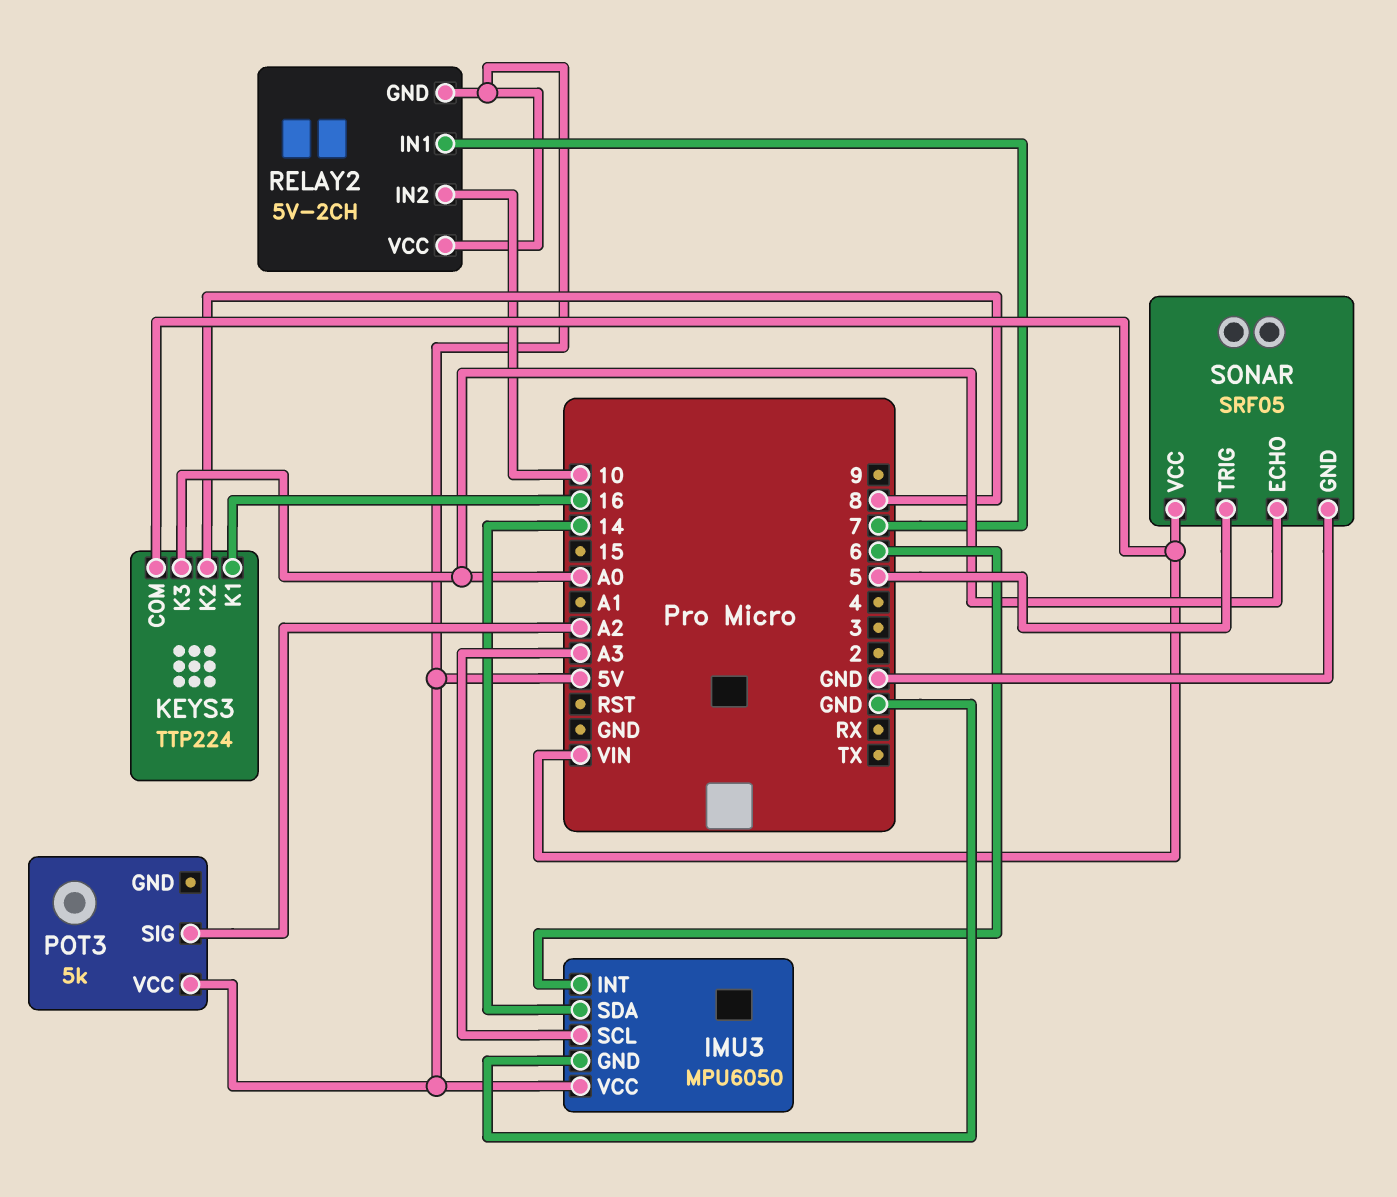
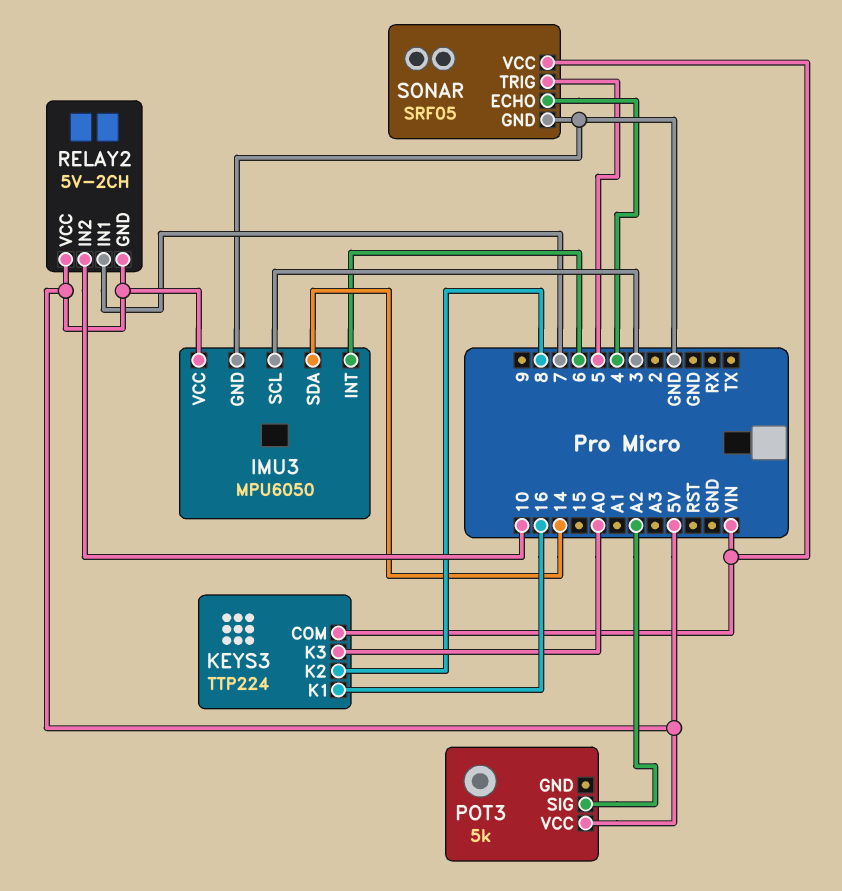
IMU3 pin SCL: A3 -> 3
SONAR pin ECHO: A0 -> 4

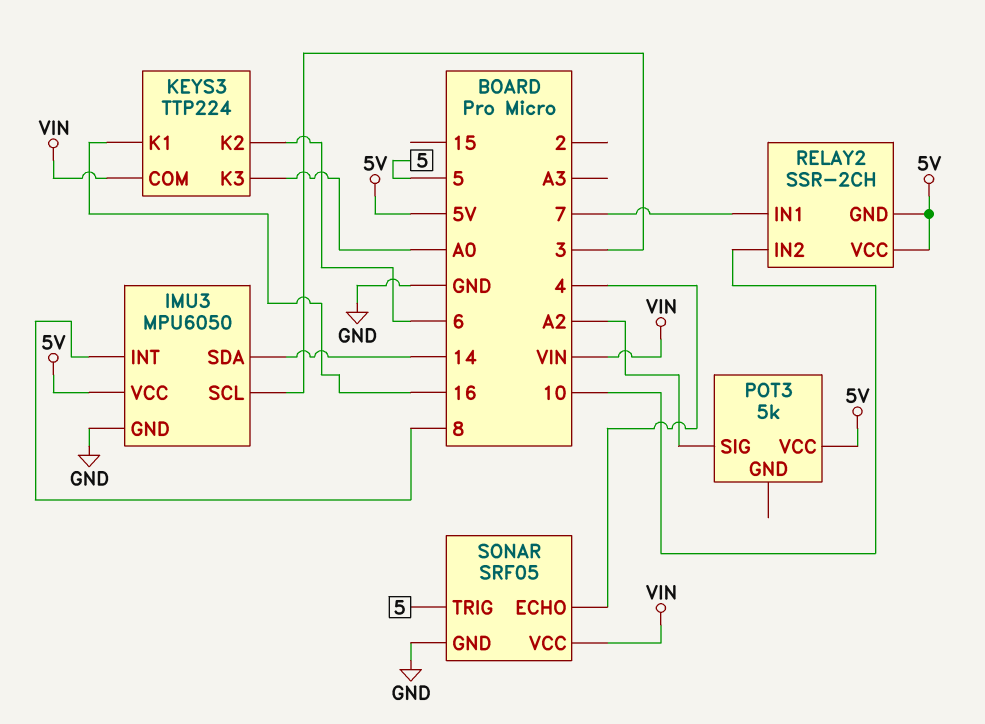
IMU3 pin INT: 6 -> 8
KEYS3 pin K2: 8 -> 6
RELAY2: 5V-2CH -> SSR-2CH

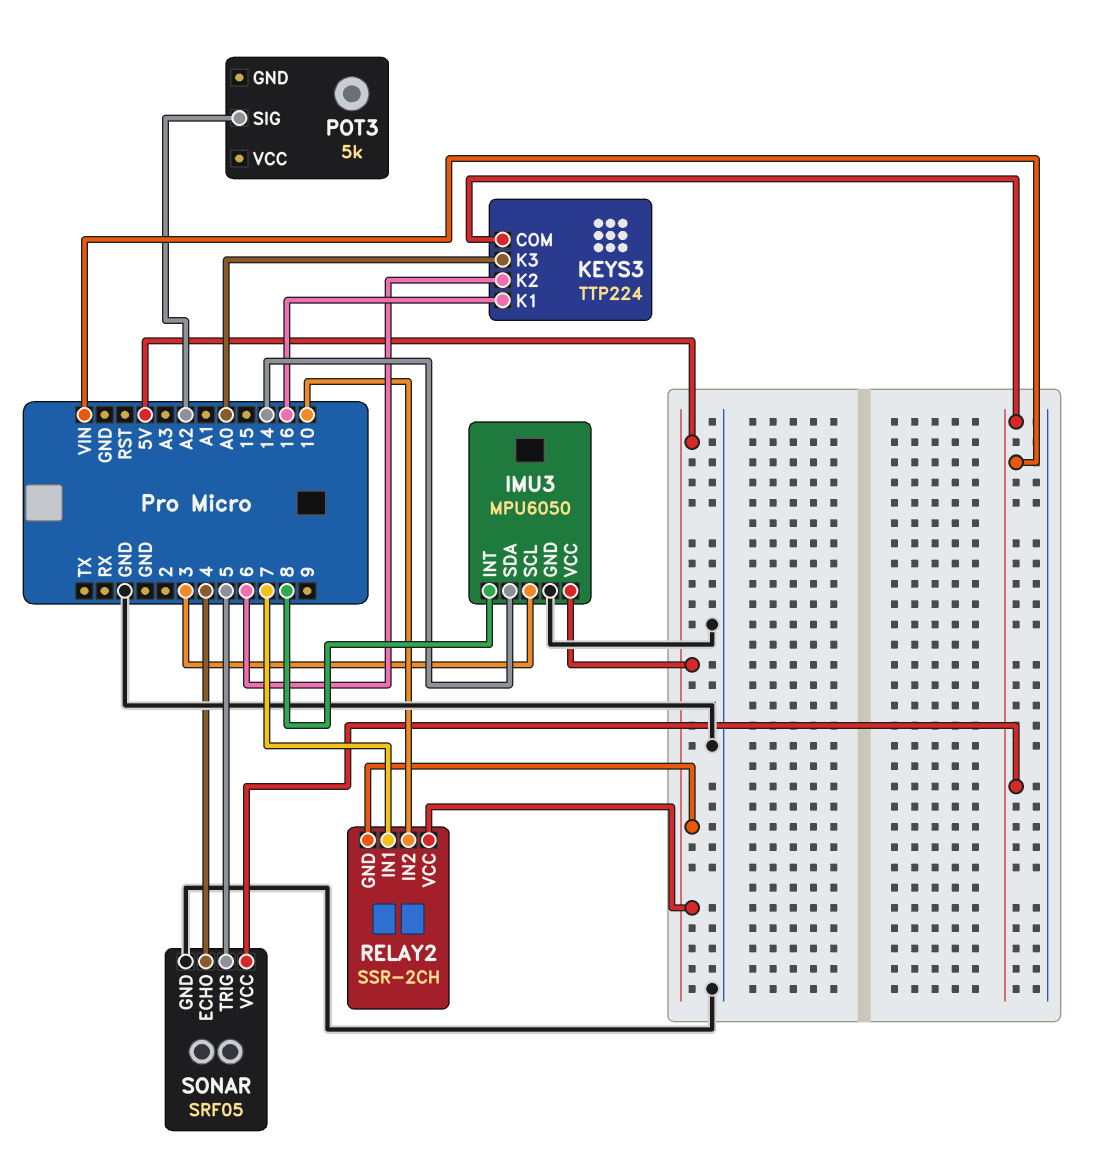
POT3 pin VCC: 5V -> none

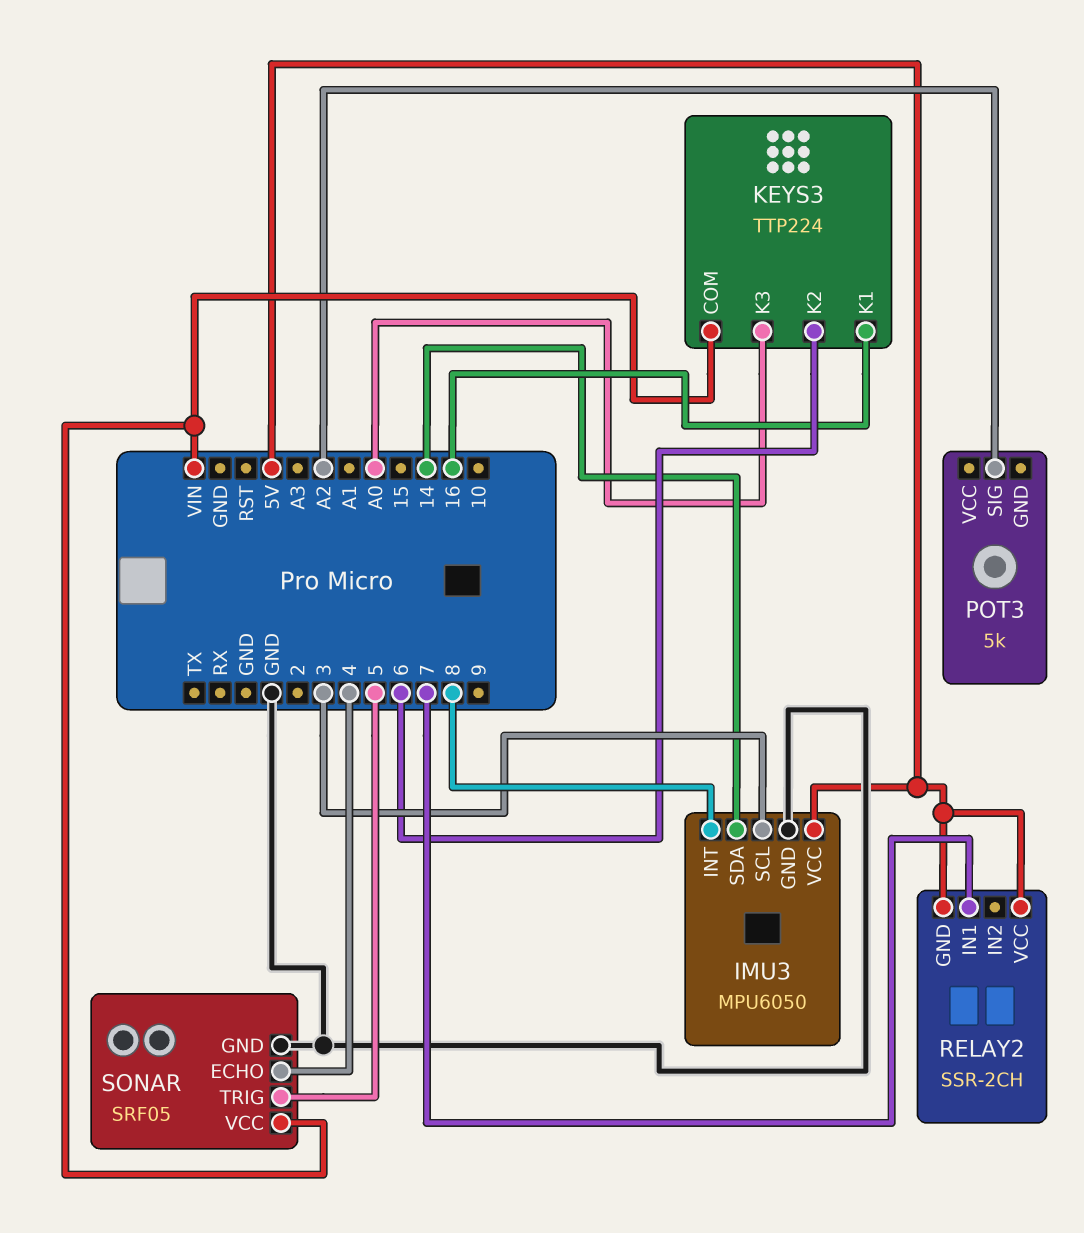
RELAY2 pin IN2: 10 -> none

